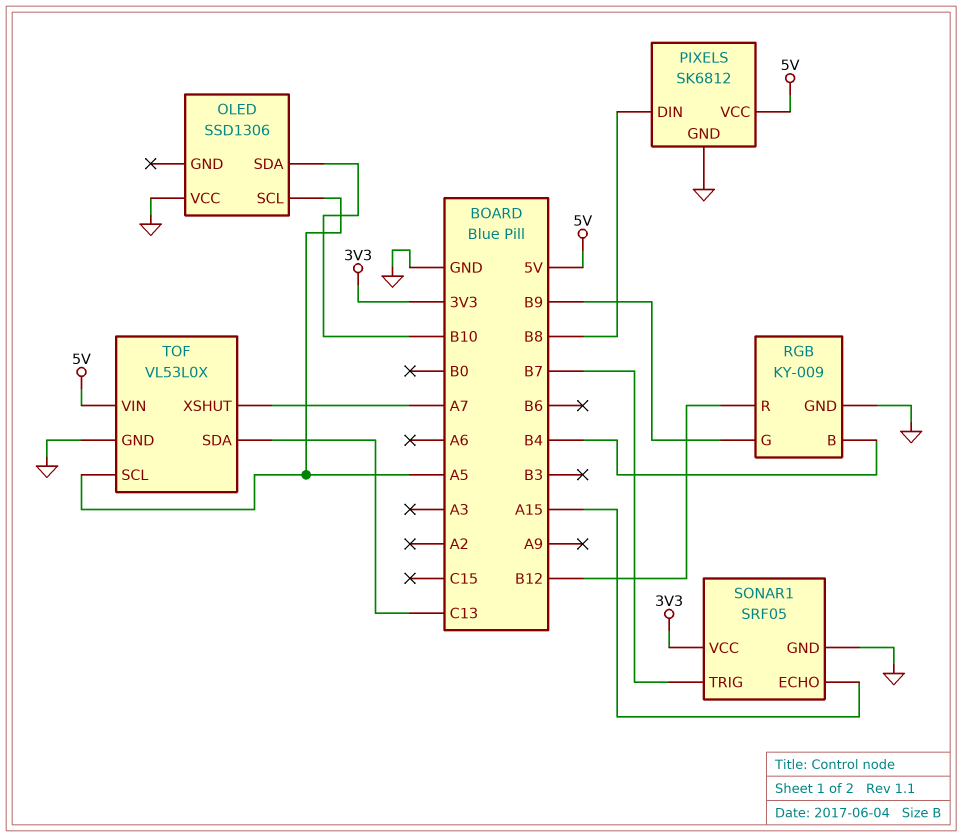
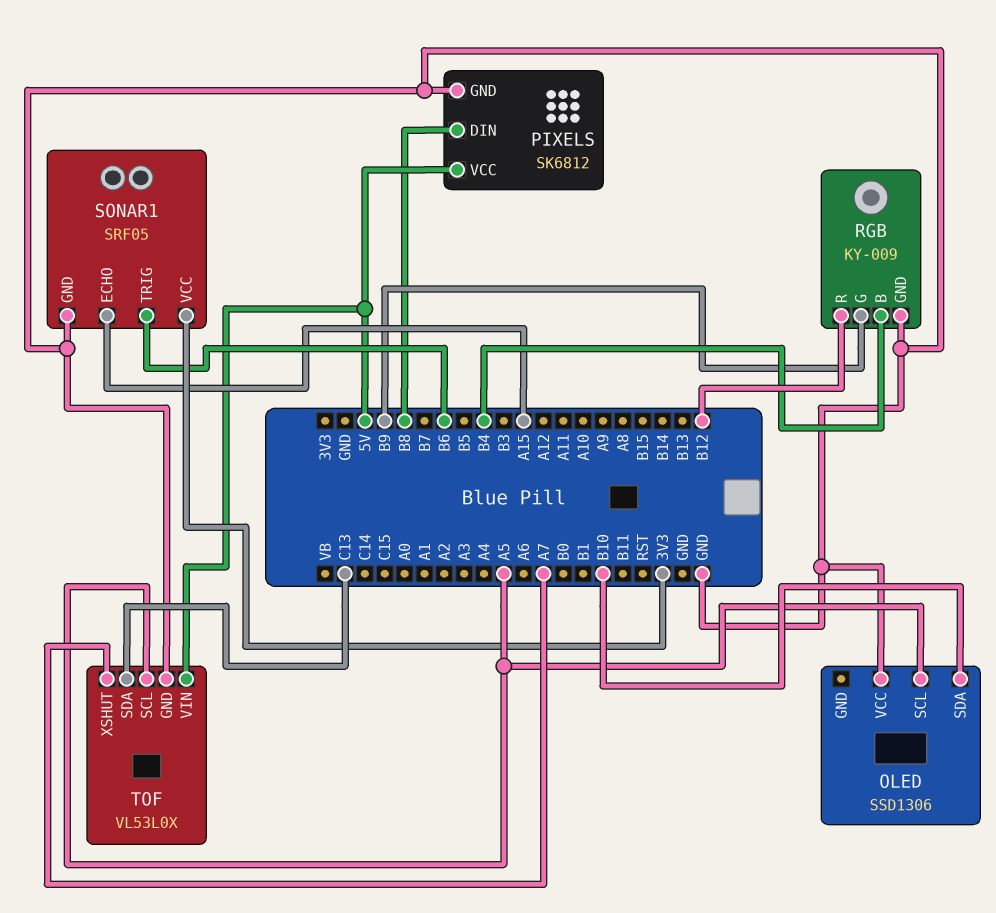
SONAR1 pin TRIG: B7 -> B6

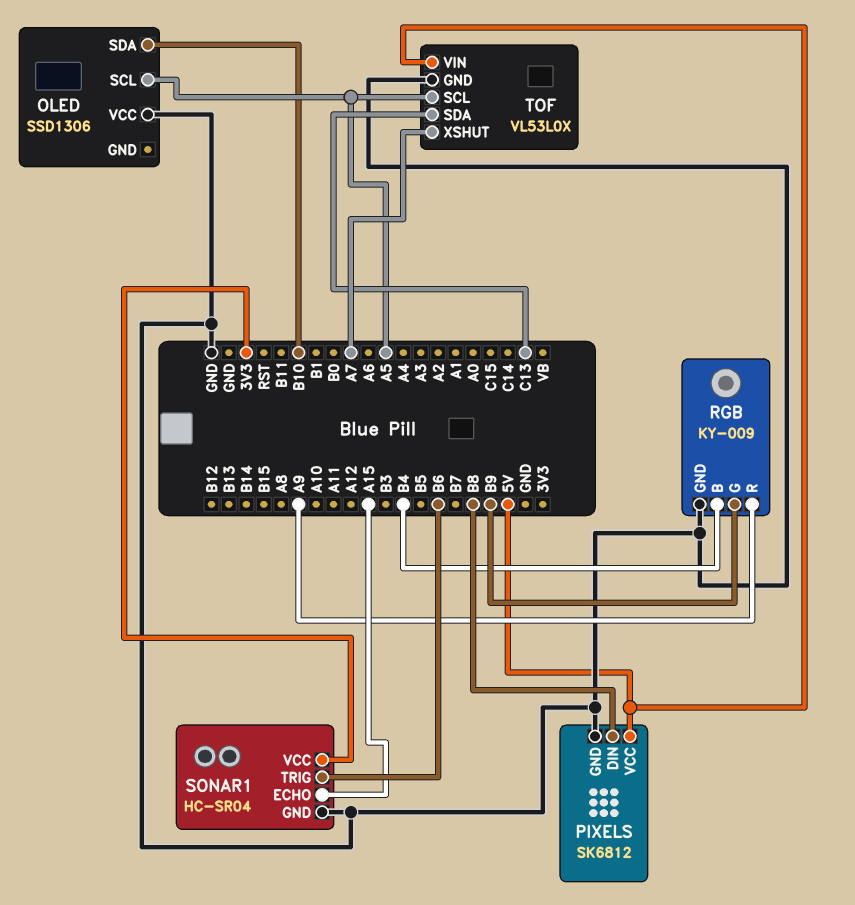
RGB pin R: B12 -> A9
SONAR1: SRF05 -> HC-SR04

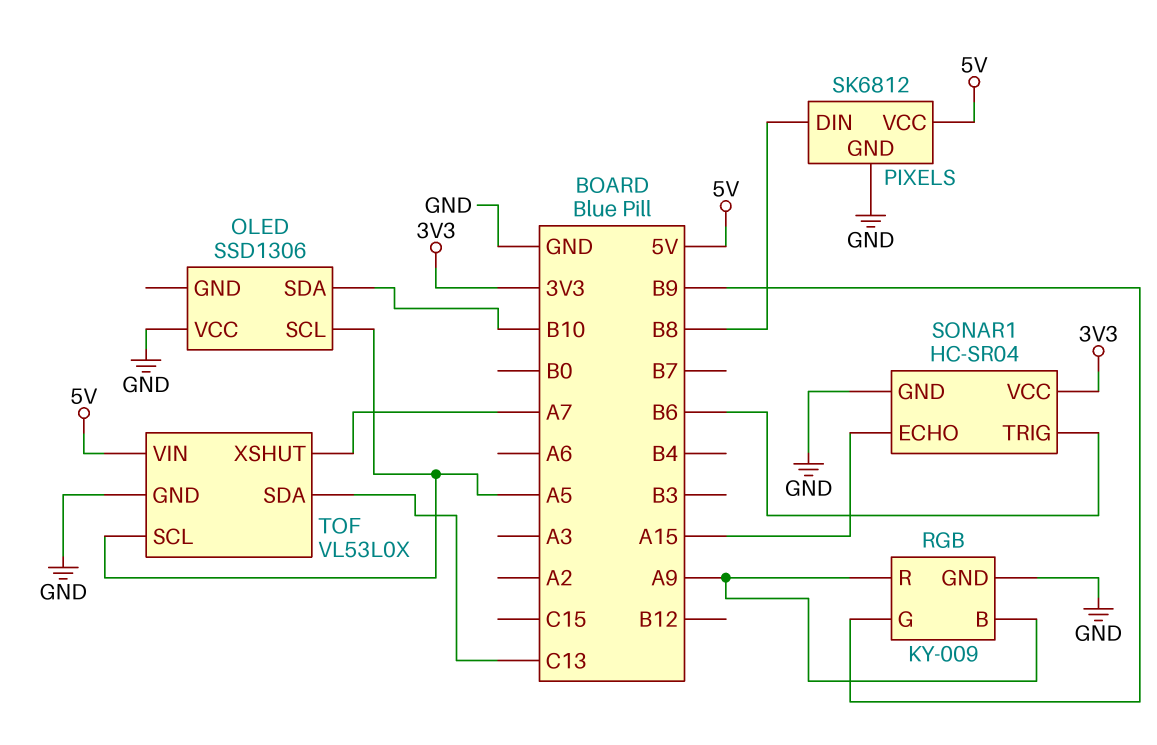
RGB pin B: B4 -> A9

